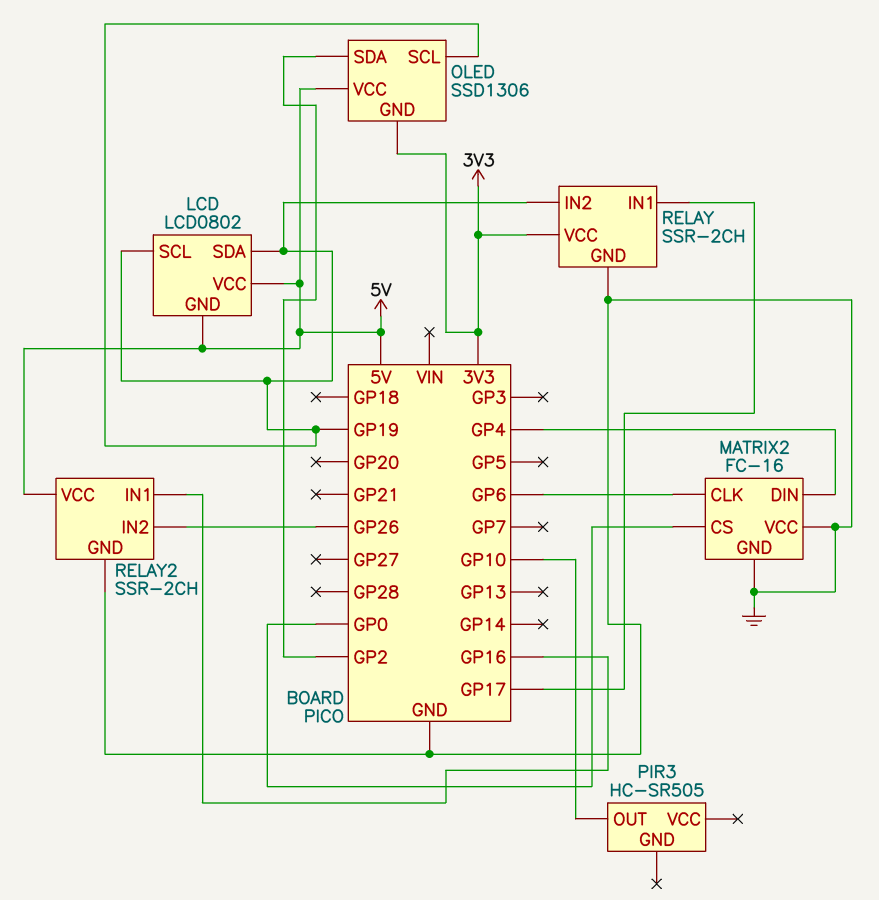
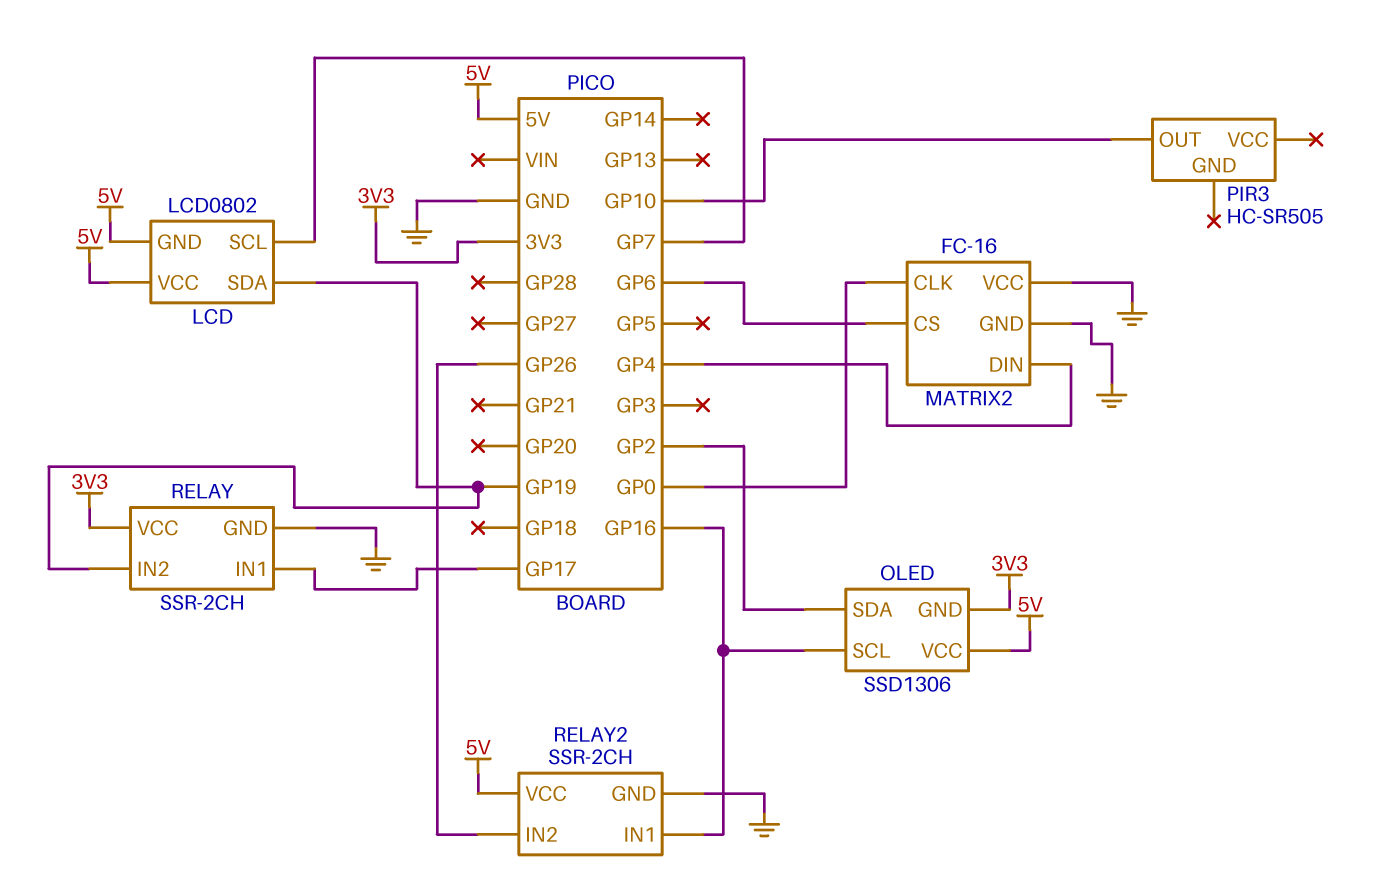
LCD pin SCL: GP19 -> GP7
MATRIX2 pin CLK: GP6 -> GP0
MATRIX2 pin CS: GP0 -> GP6
OLED pin SCL: GP19 -> GP16

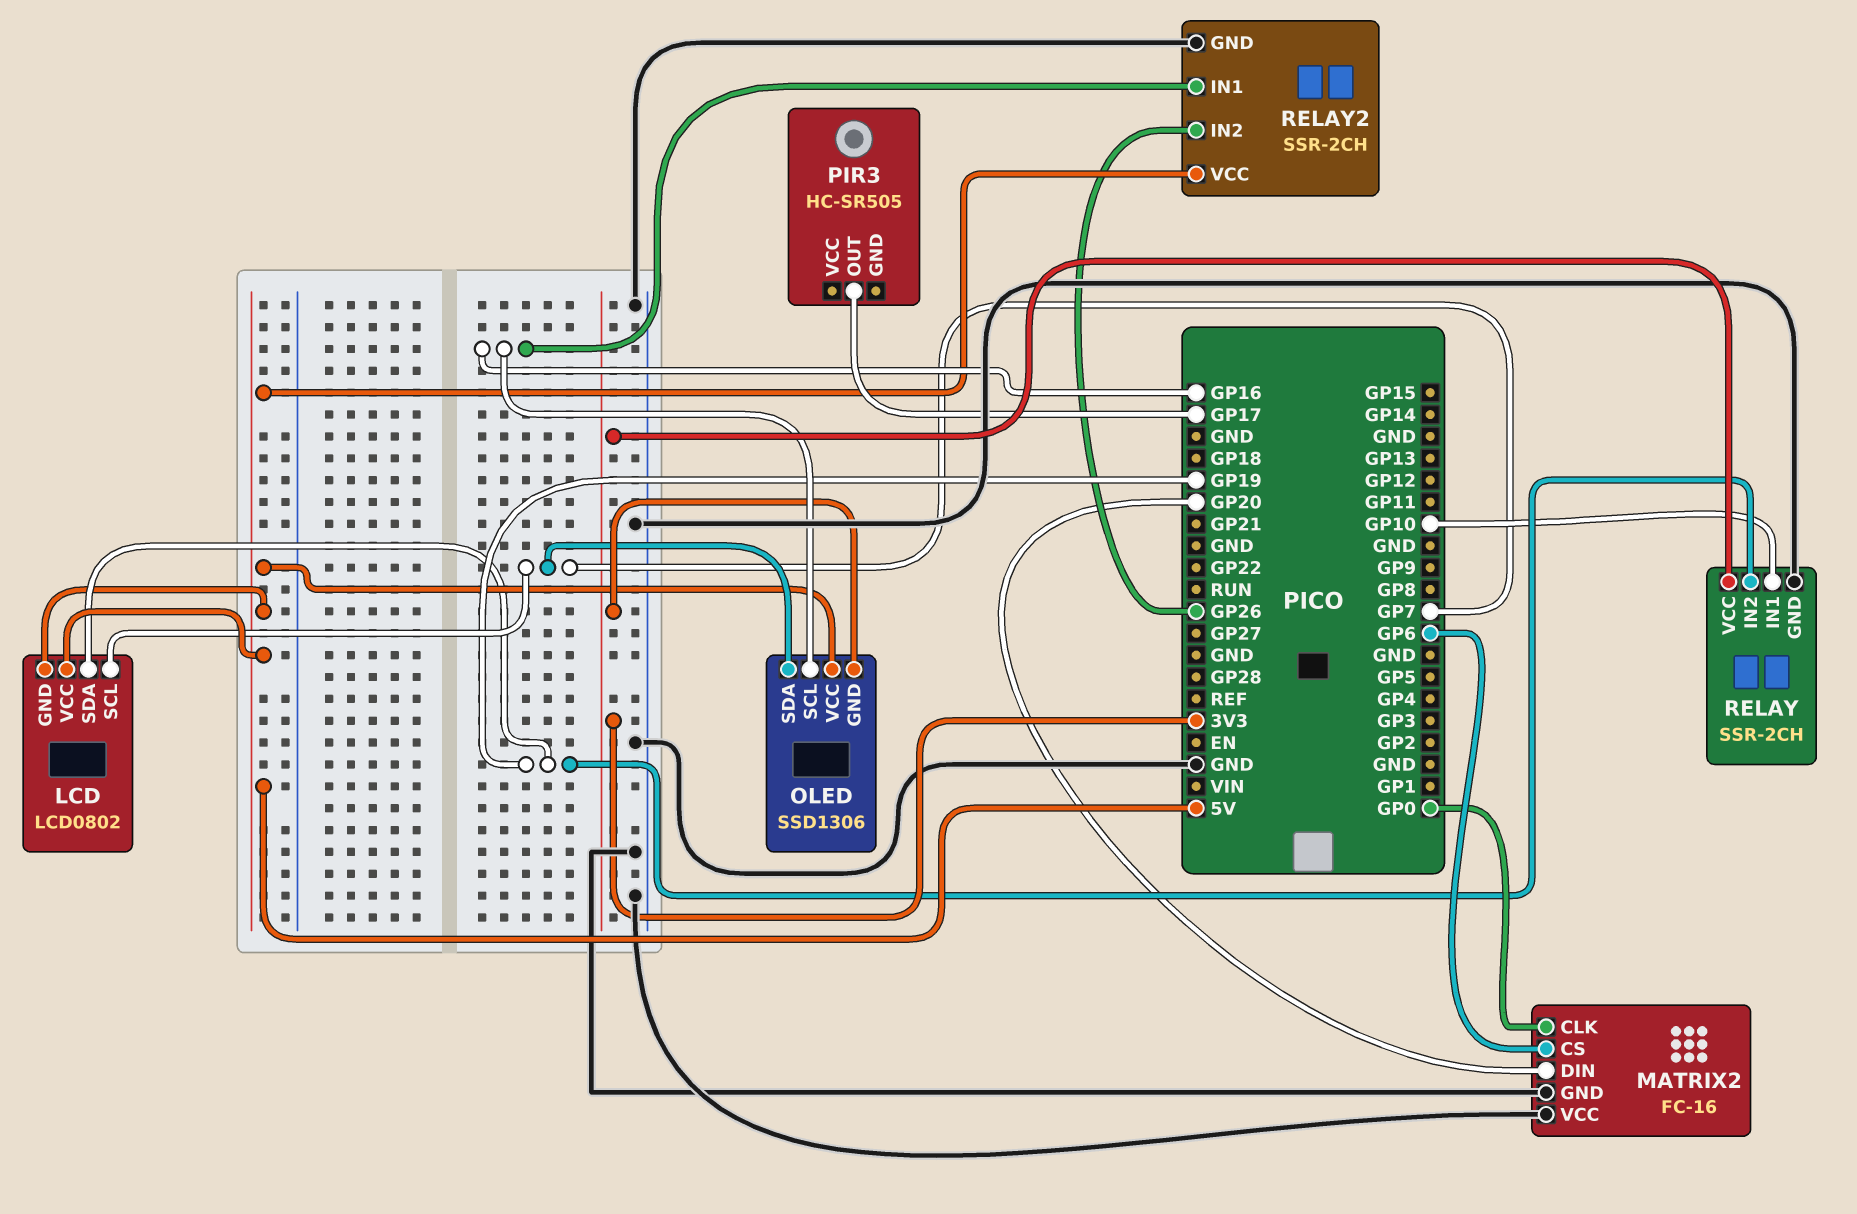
MATRIX2 pin DIN: GP4 -> GP20
OLED pin SDA: GP2 -> GP7
PIR3 pin OUT: GP10 -> GP17
RELAY pin IN1: GP17 -> GP10

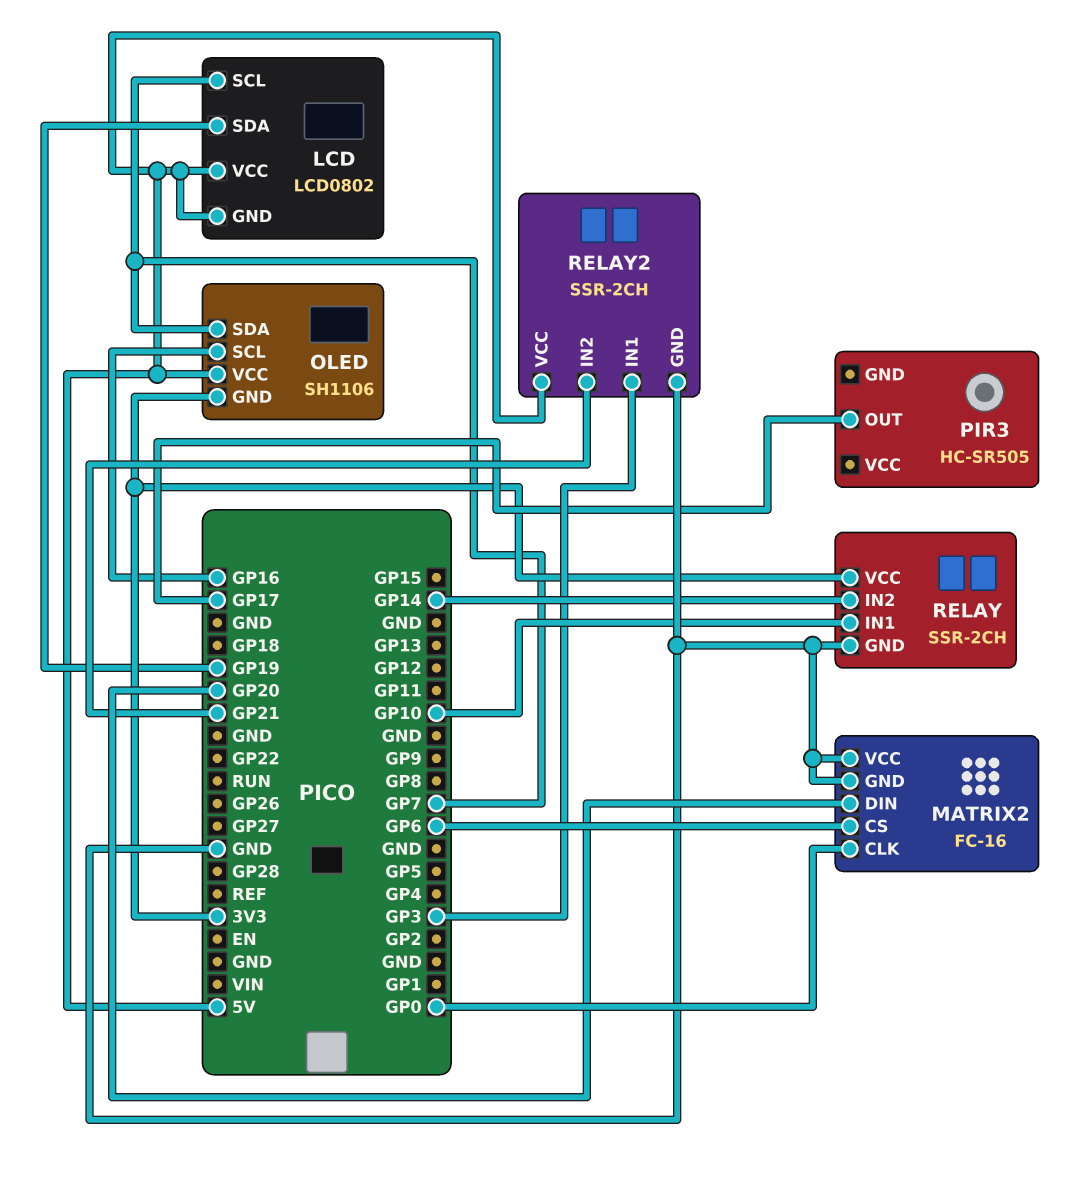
OLED: SSD1306 -> SH1106
RELAY pin IN2: GP19 -> GP14
RELAY2 pin IN1: GP16 -> GP3
RELAY2 pin IN2: GP26 -> GP21

